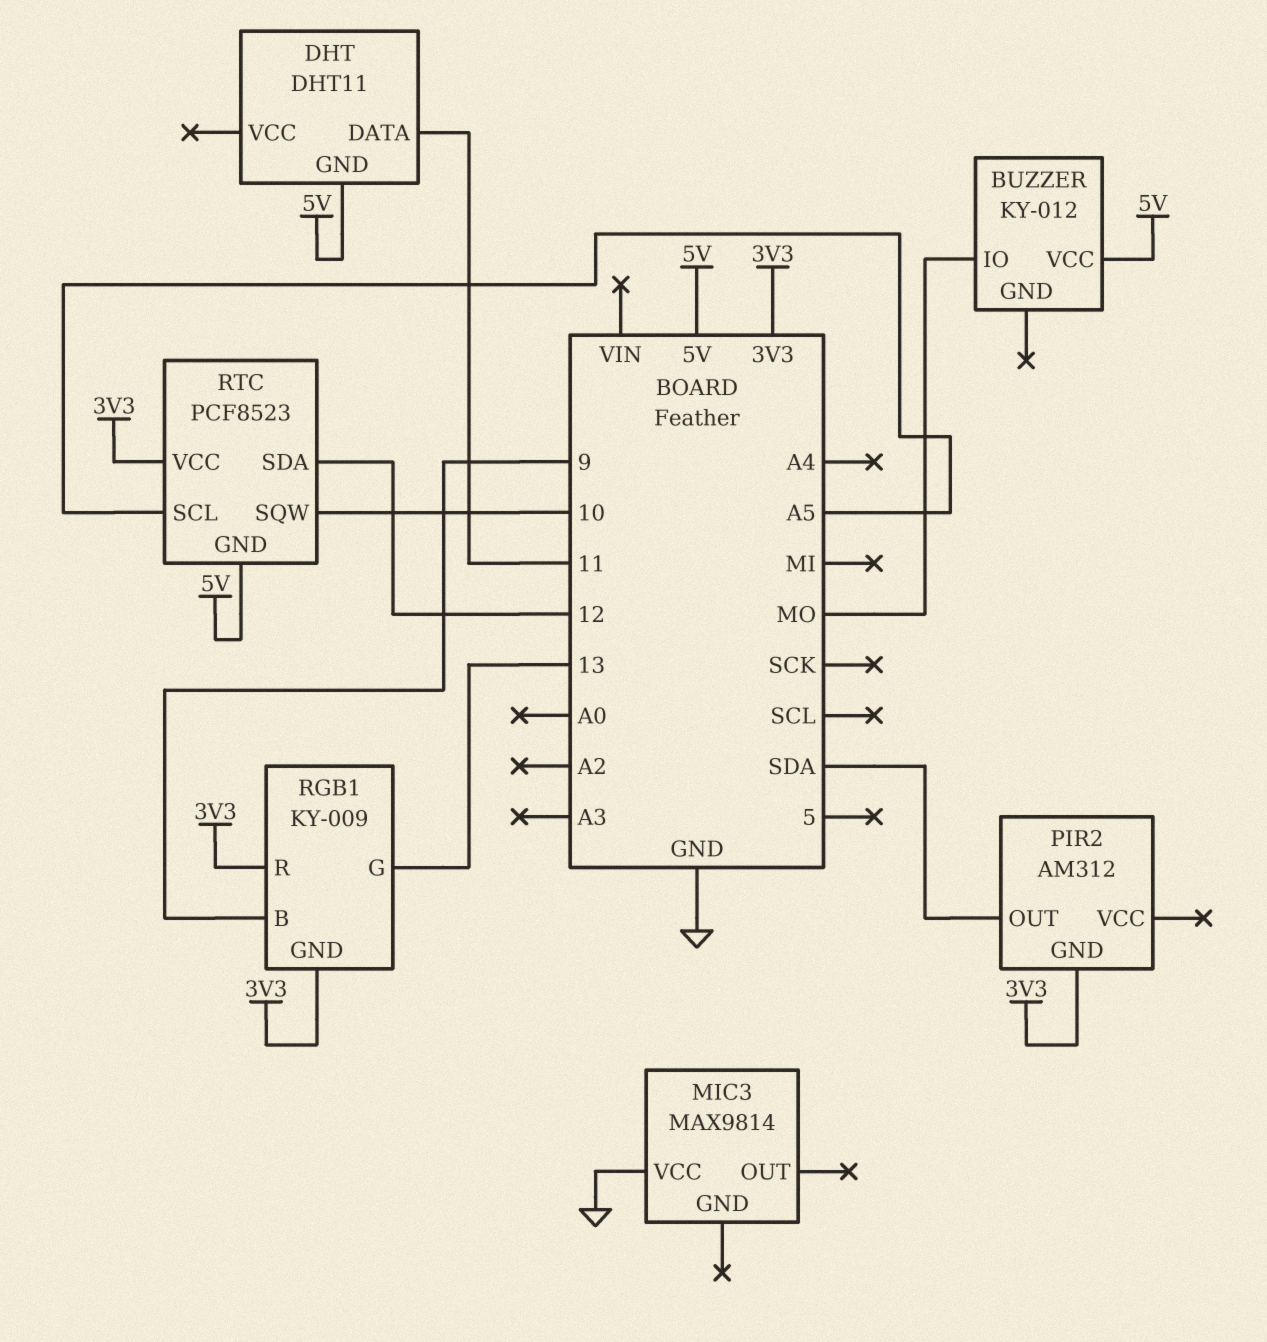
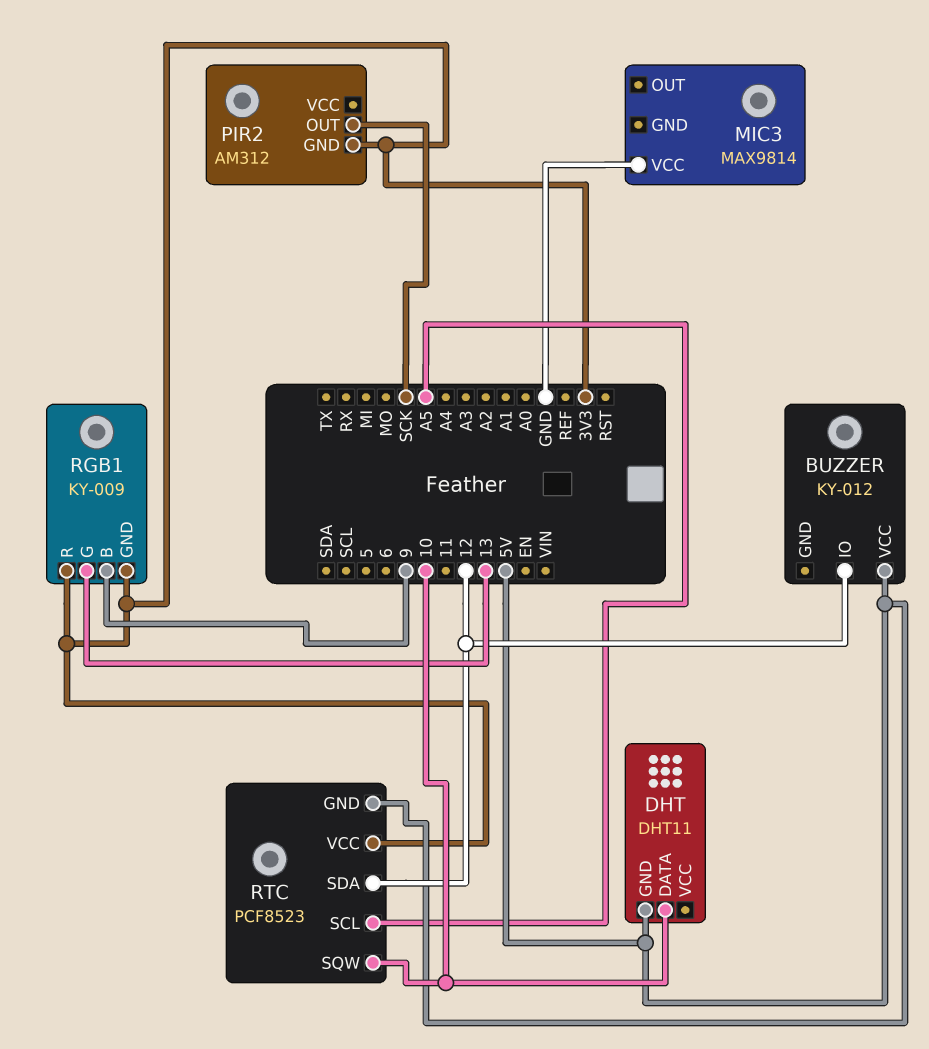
BUZZER pin IO: MO -> 12
DHT pin DATA: 11 -> 10
PIR2 pin OUT: SDA -> SCK

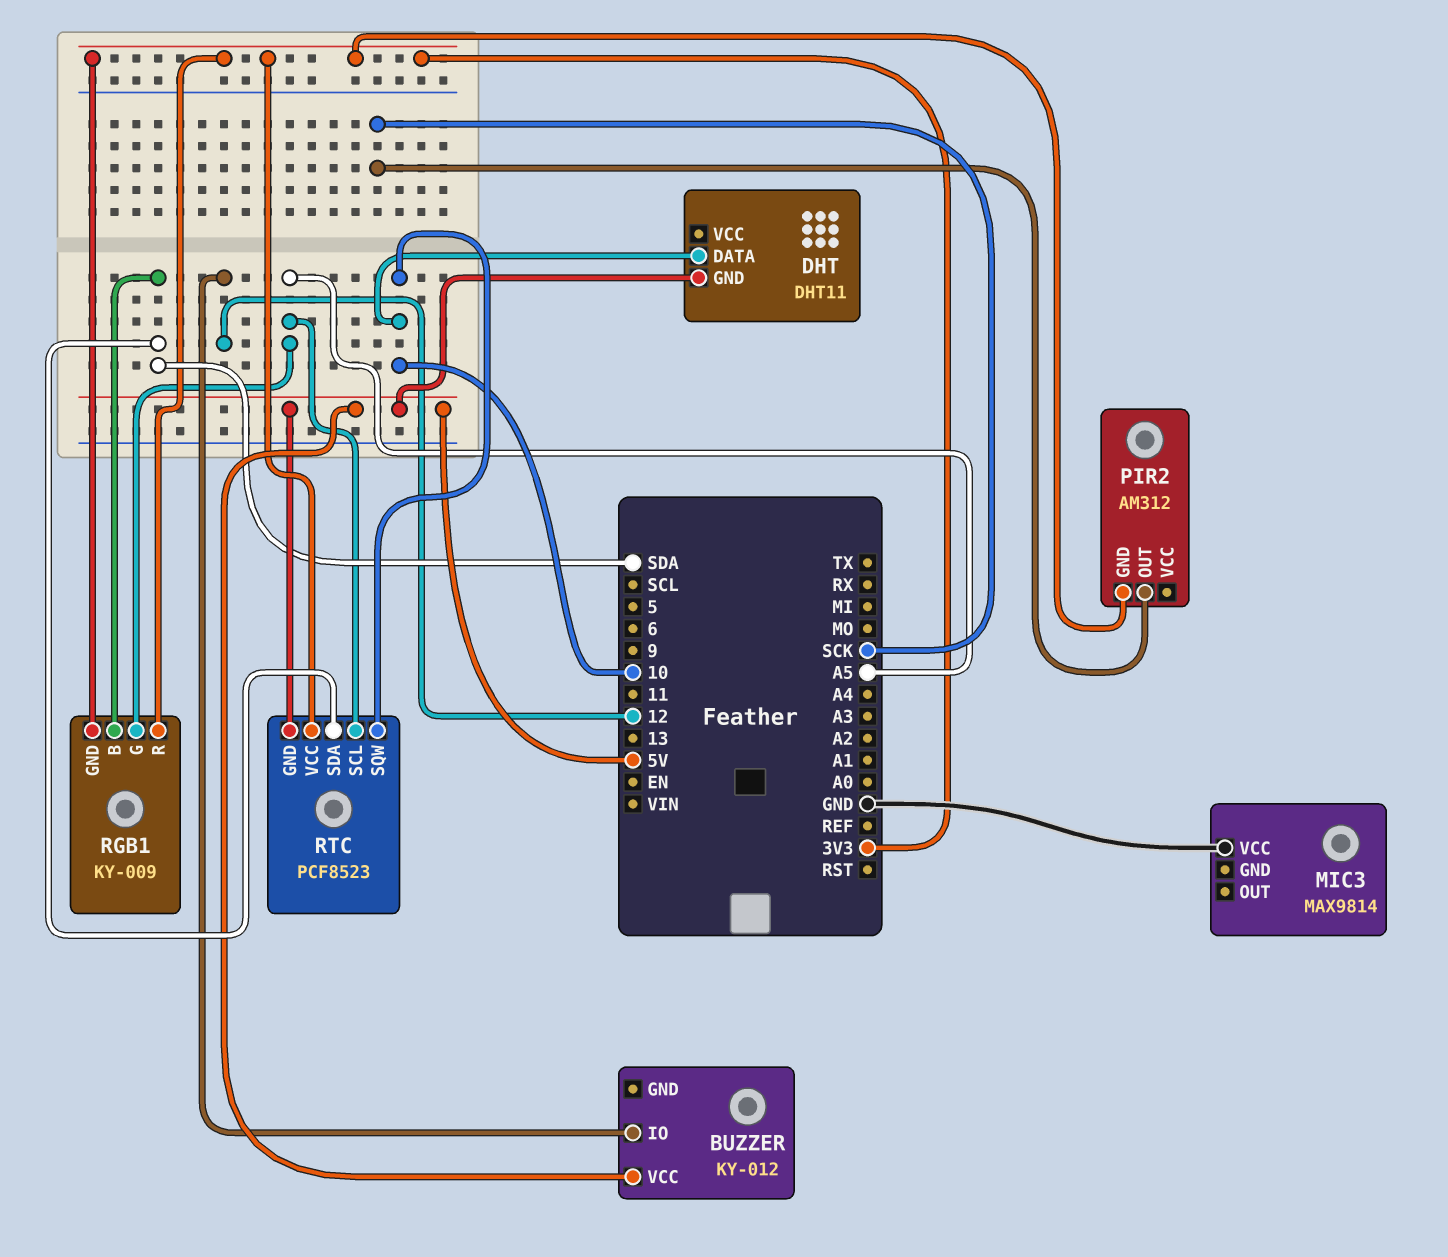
RGB1 pin B: 9 -> SDA
RGB1 pin G: 13 -> A5
RTC pin SDA: 12 -> SDA

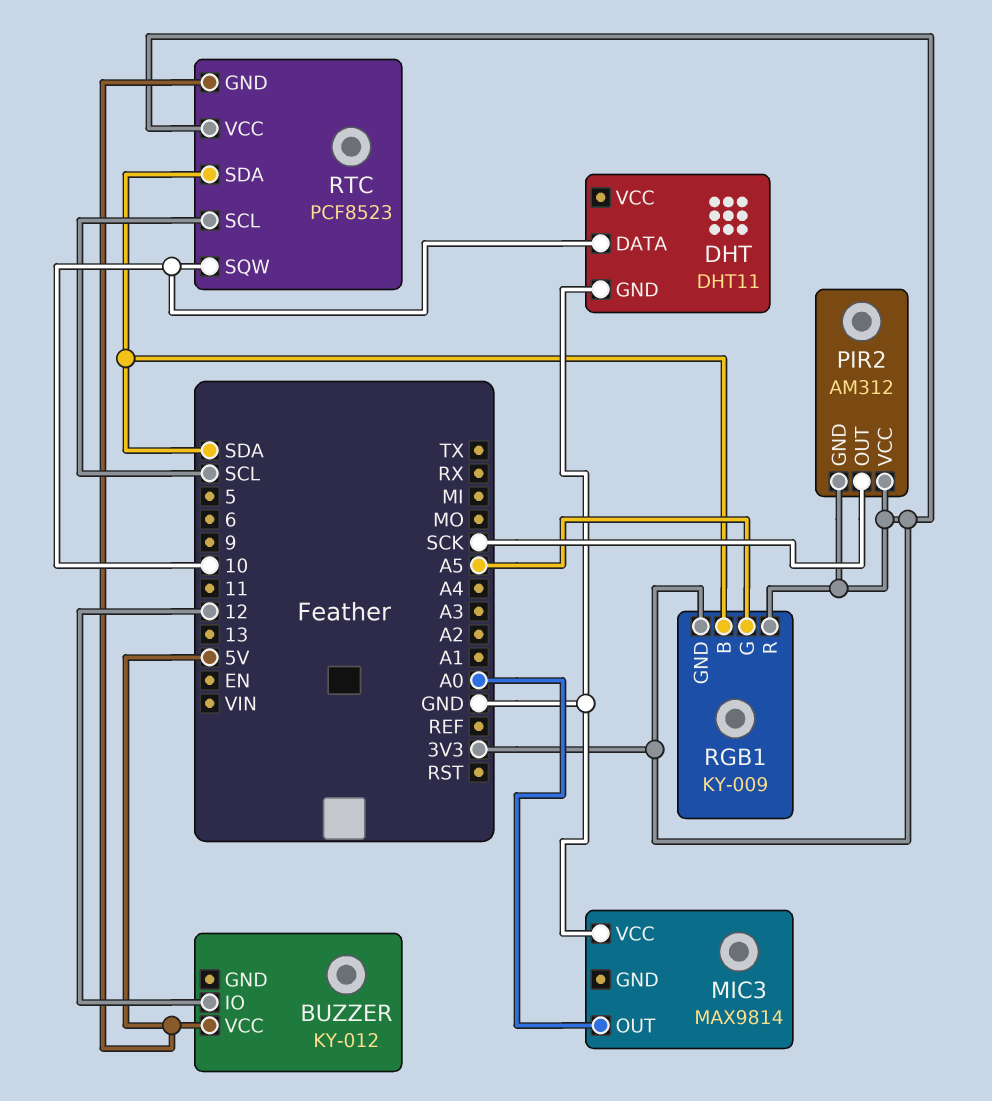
DHT pin GND: 5V -> GND
MIC3 pin OUT: none -> A0
PIR2 pin VCC: none -> 3V3
RTC pin SCL: A5 -> SCL

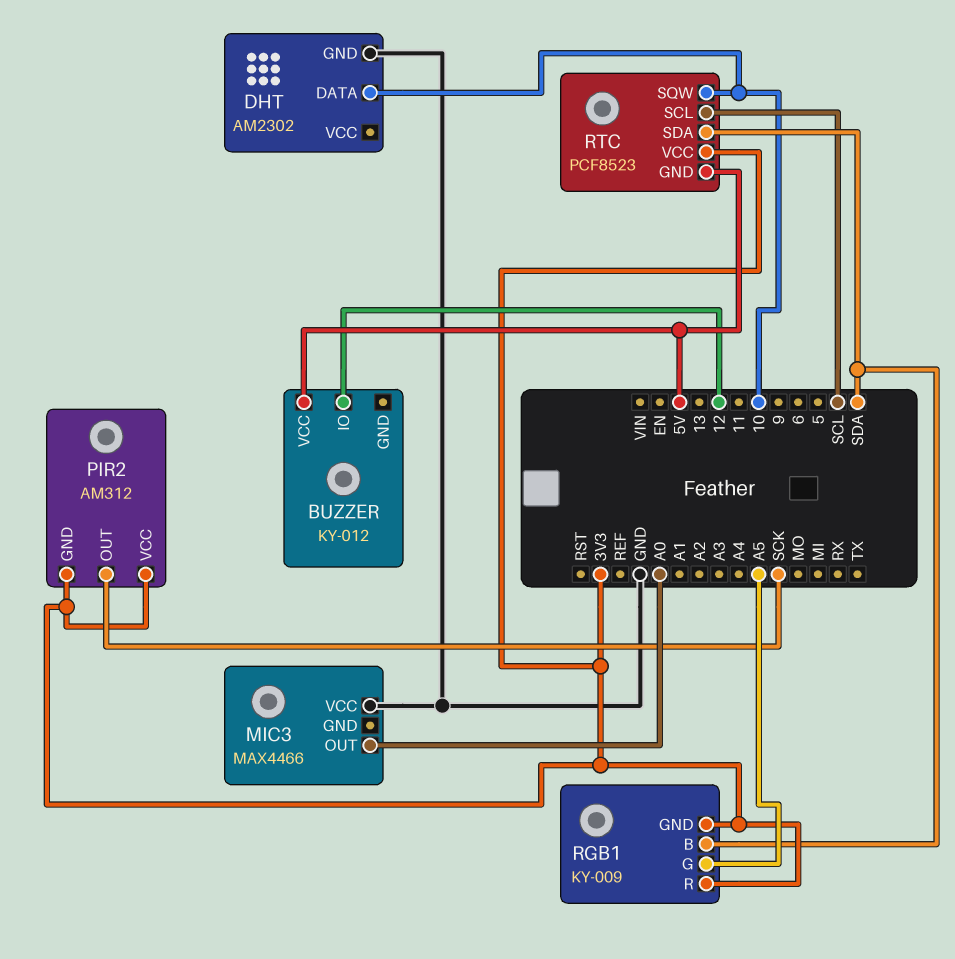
DHT: DHT11 -> AM2302
MIC3: MAX9814 -> MAX4466

